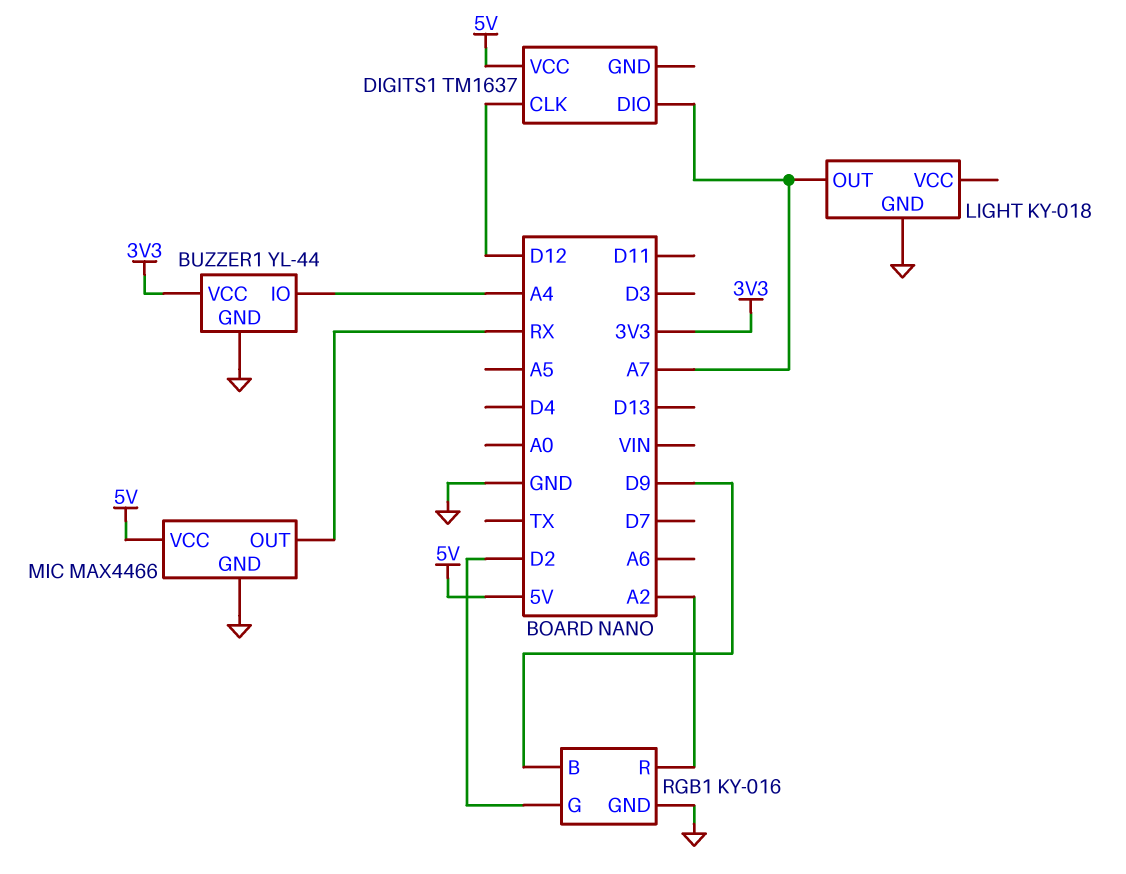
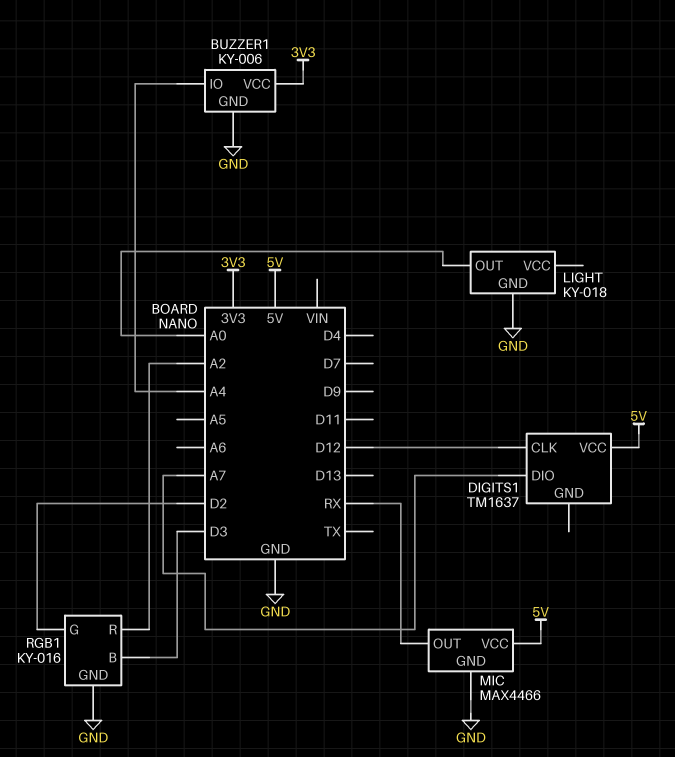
BUZZER1: YL-44 -> KY-006
LIGHT pin OUT: A7 -> A0
RGB1 pin B: D9 -> D3

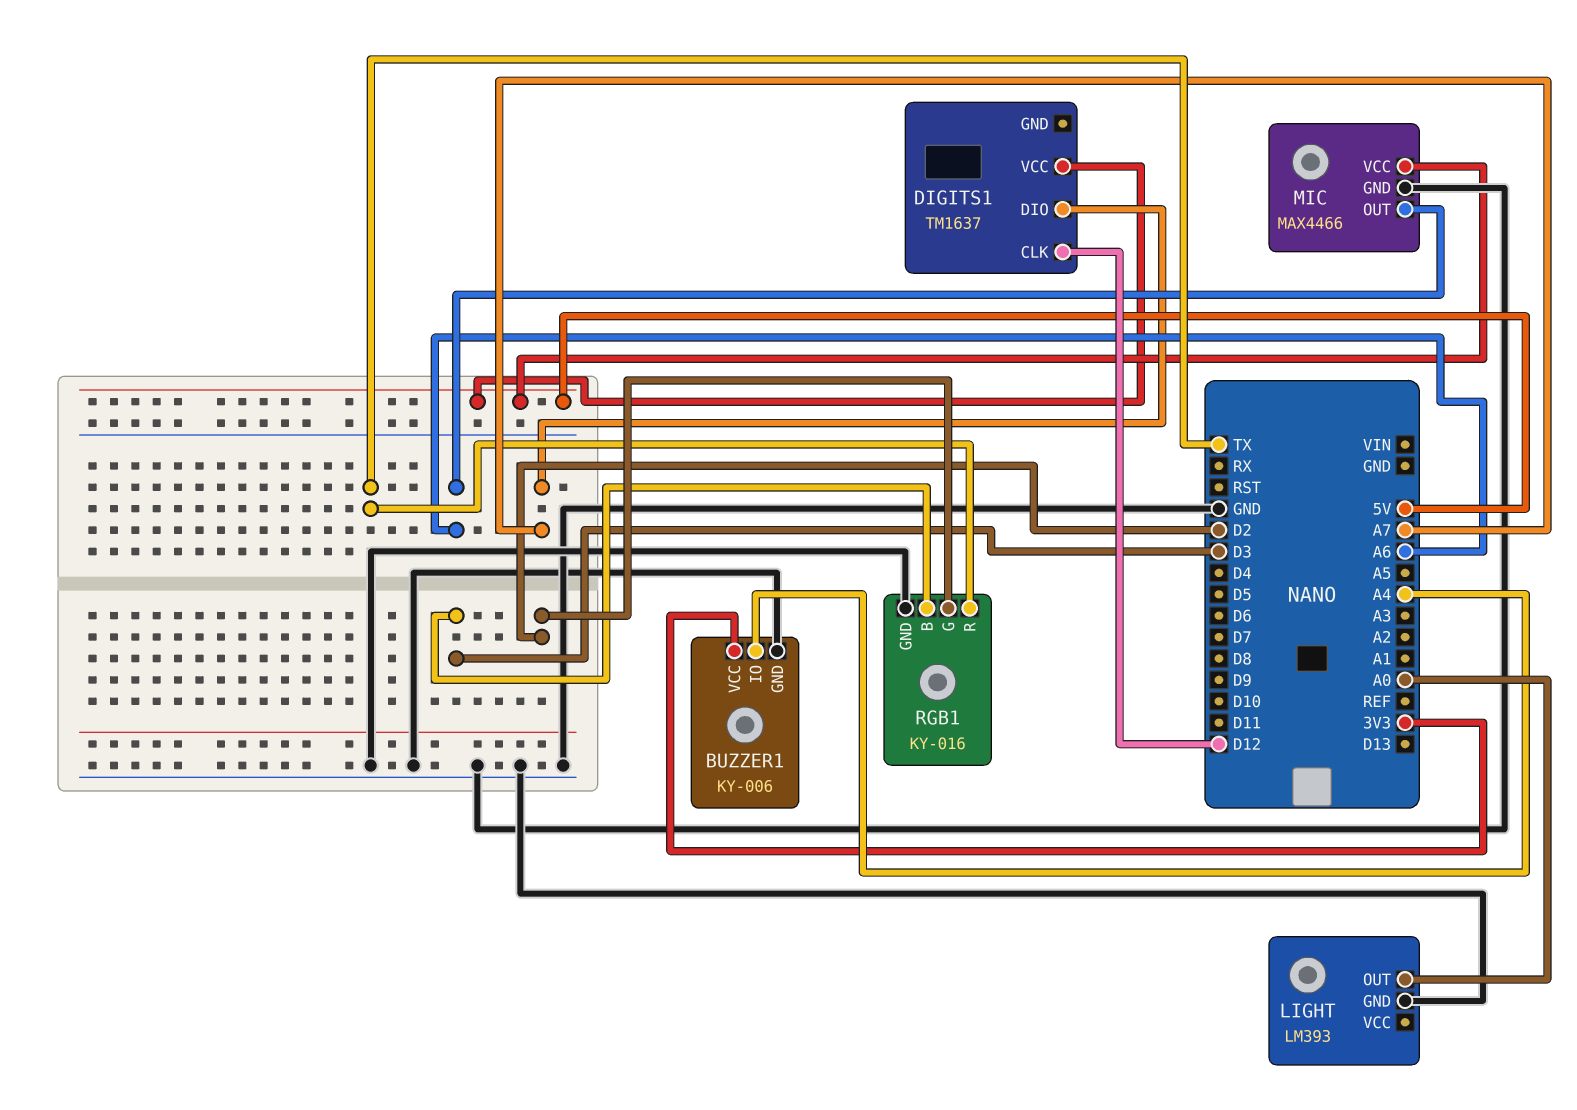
LIGHT: KY-018 -> LM393
MIC pin OUT: RX -> A6
RGB1 pin R: A2 -> TX

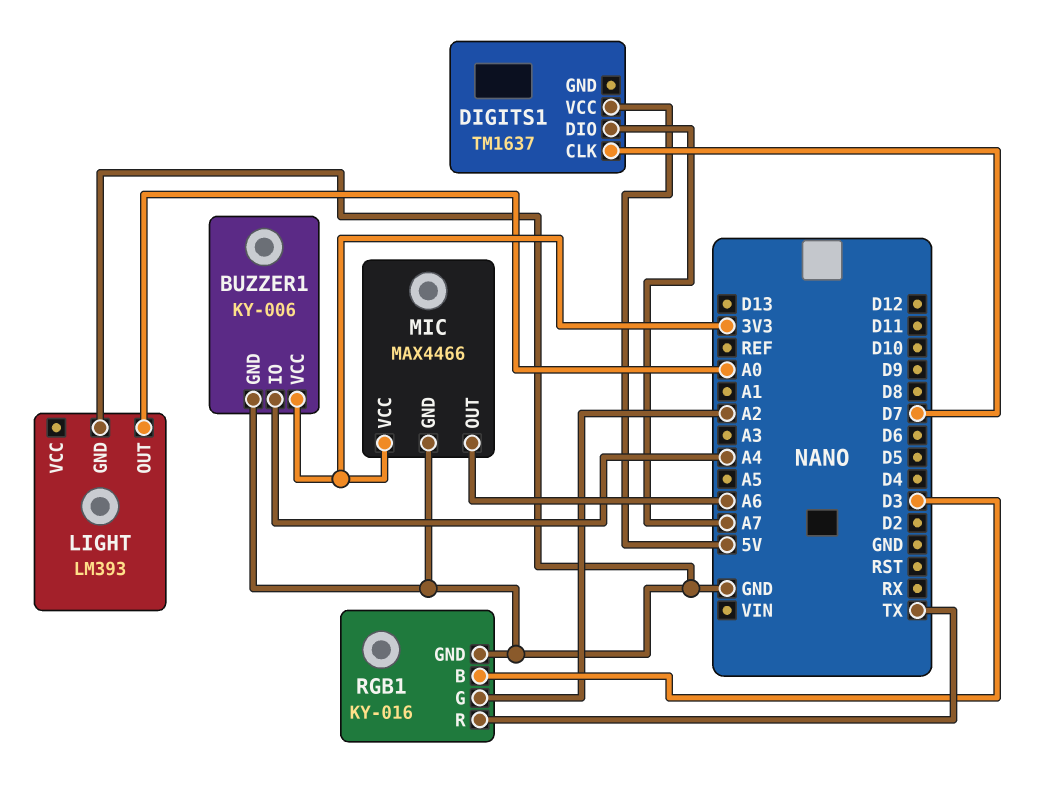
DIGITS1 pin CLK: D12 -> D7
MIC pin VCC: 5V -> 3V3
RGB1 pin G: D2 -> A2

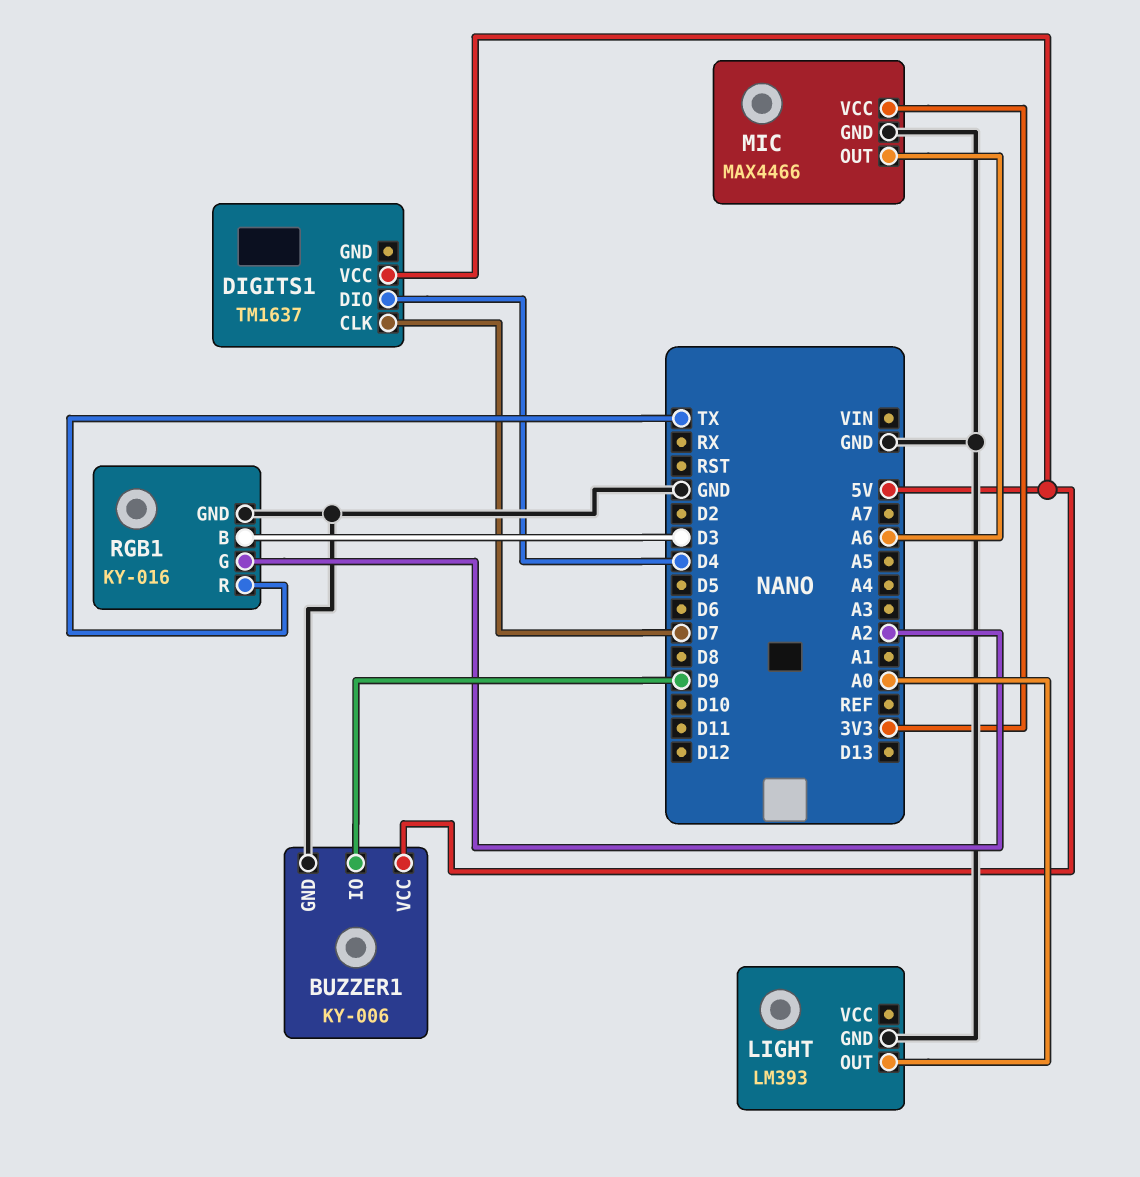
BUZZER1 pin IO: A4 -> D9
BUZZER1 pin VCC: 3V3 -> 5V
DIGITS1 pin DIO: A7 -> D4

